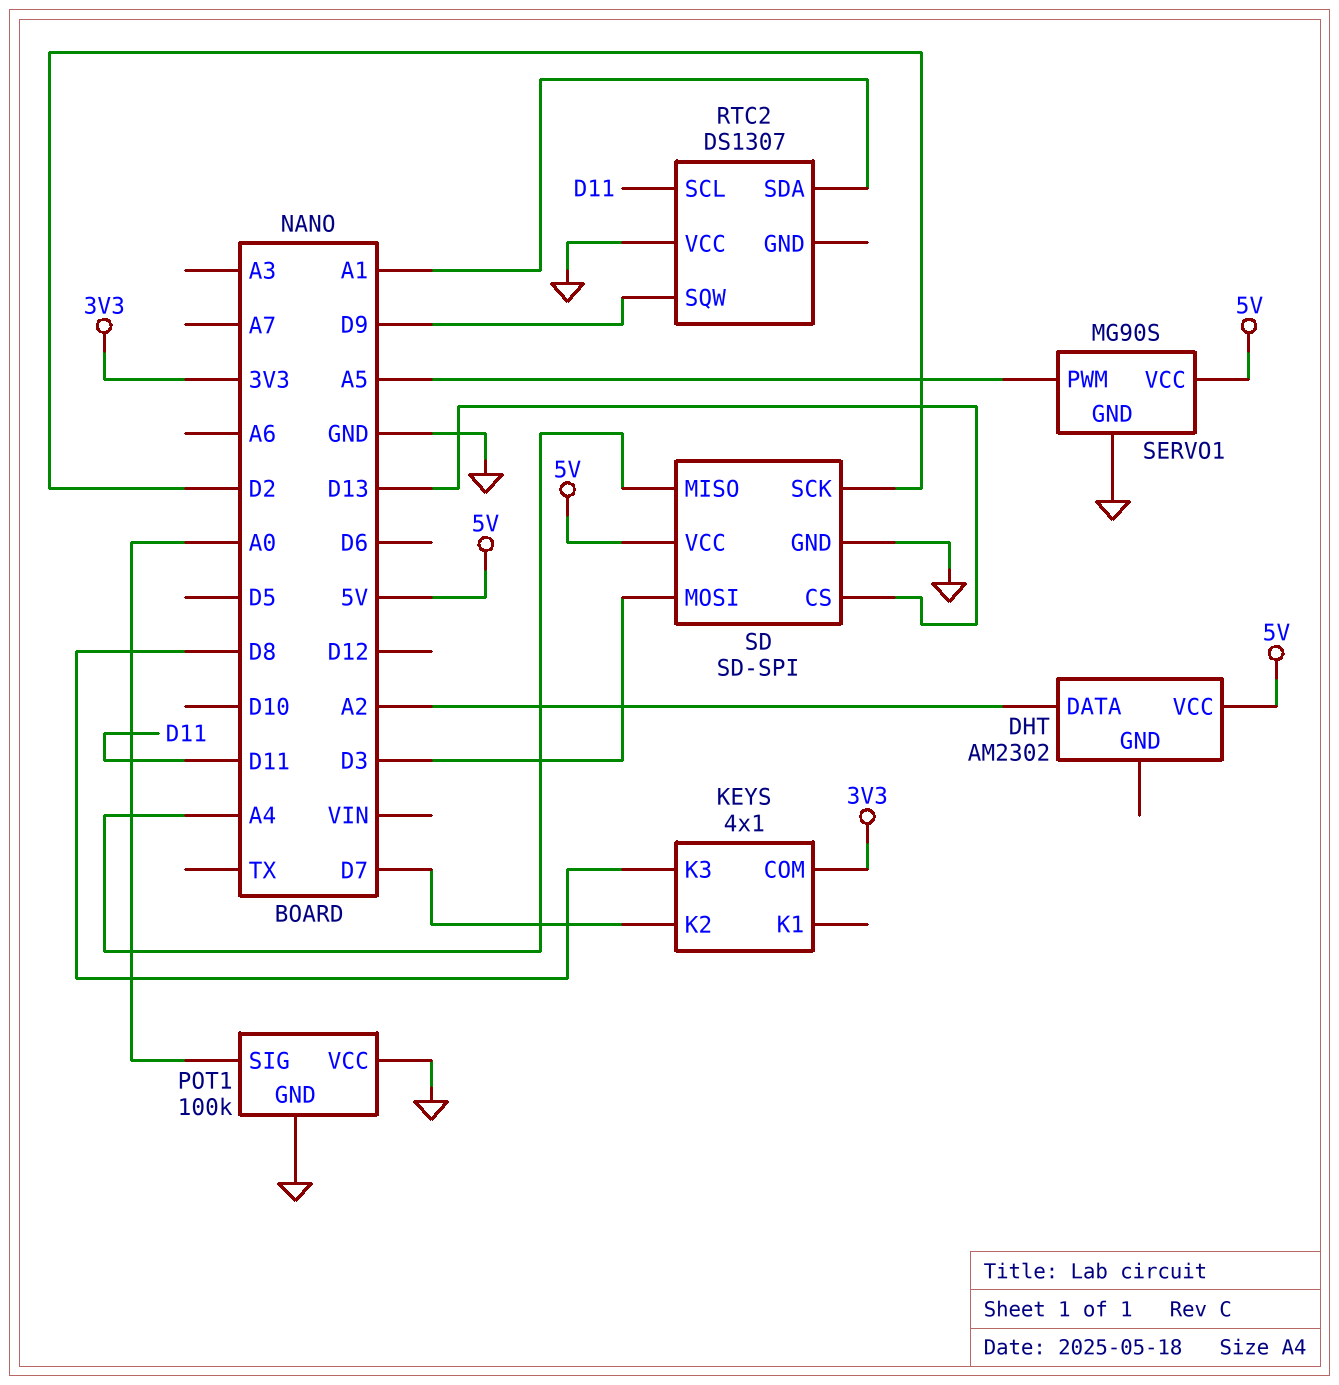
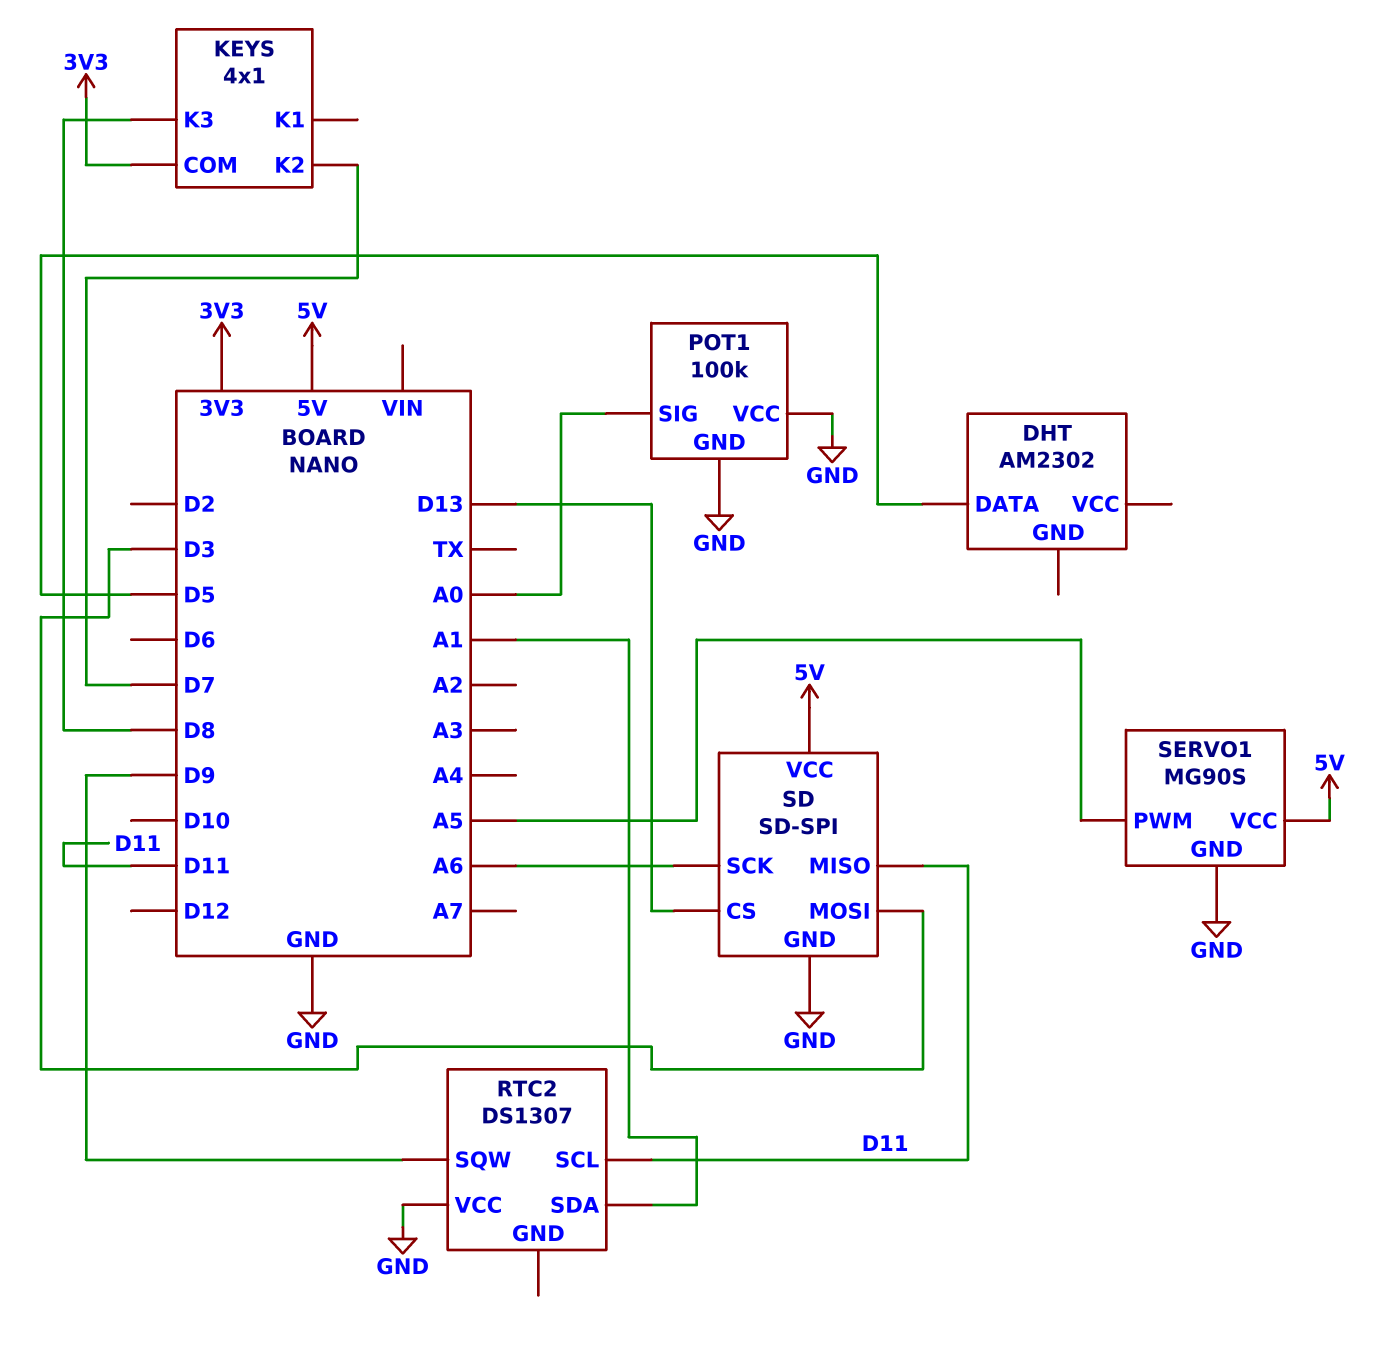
DHT pin DATA: A2 -> D5
DHT pin VCC: 5V -> none
SD pin MISO: A4 -> D11
SD pin SCK: D2 -> A6

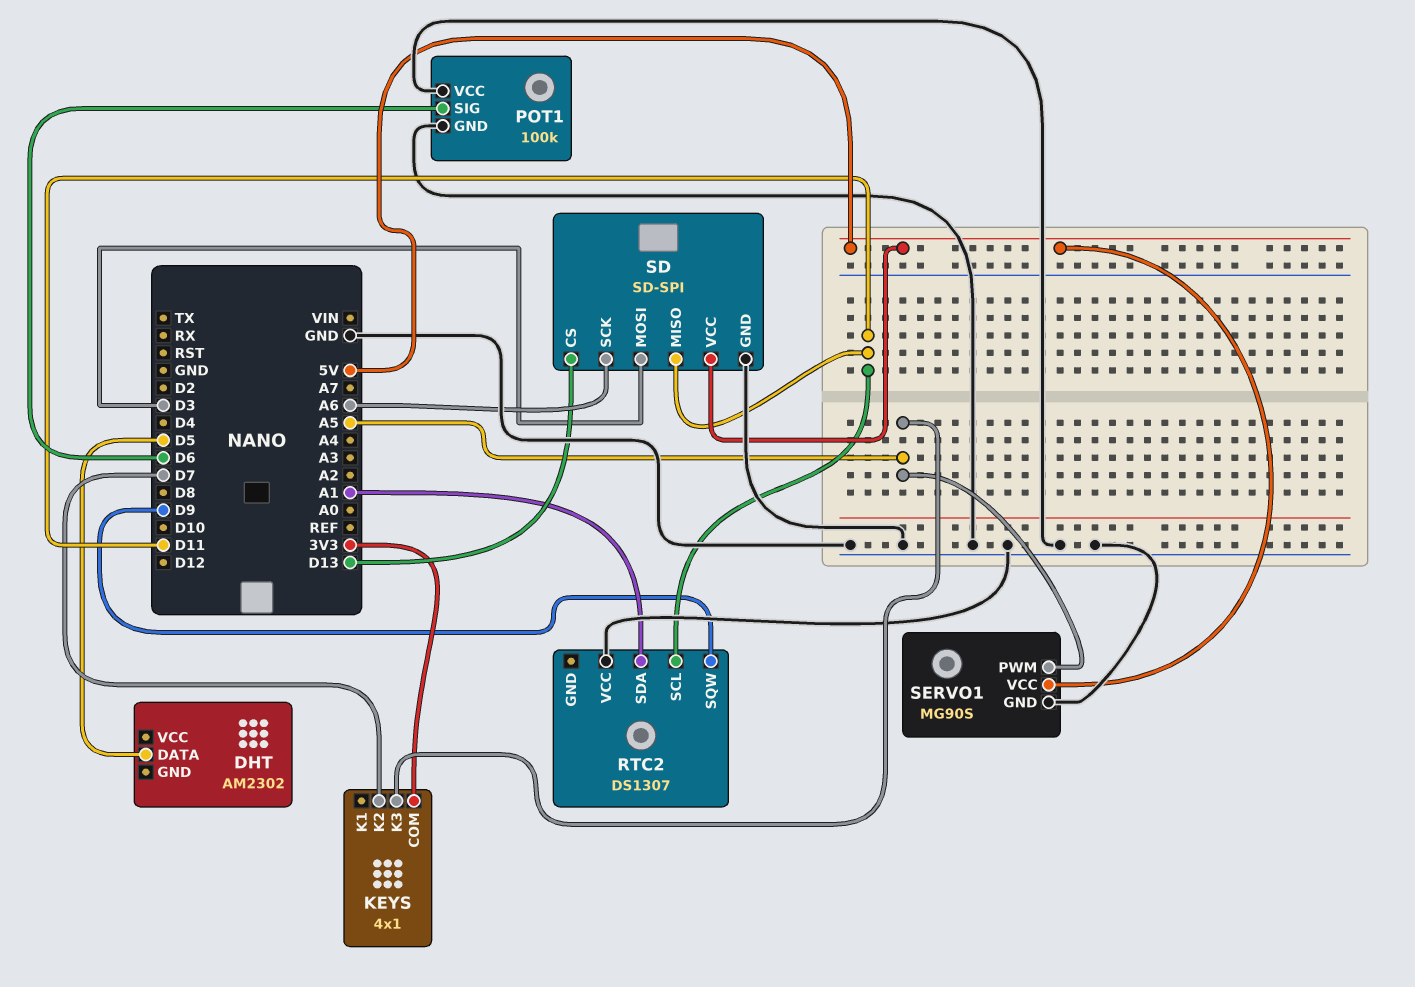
KEYS pin K3: D8 -> A5
POT1 pin SIG: A0 -> D6

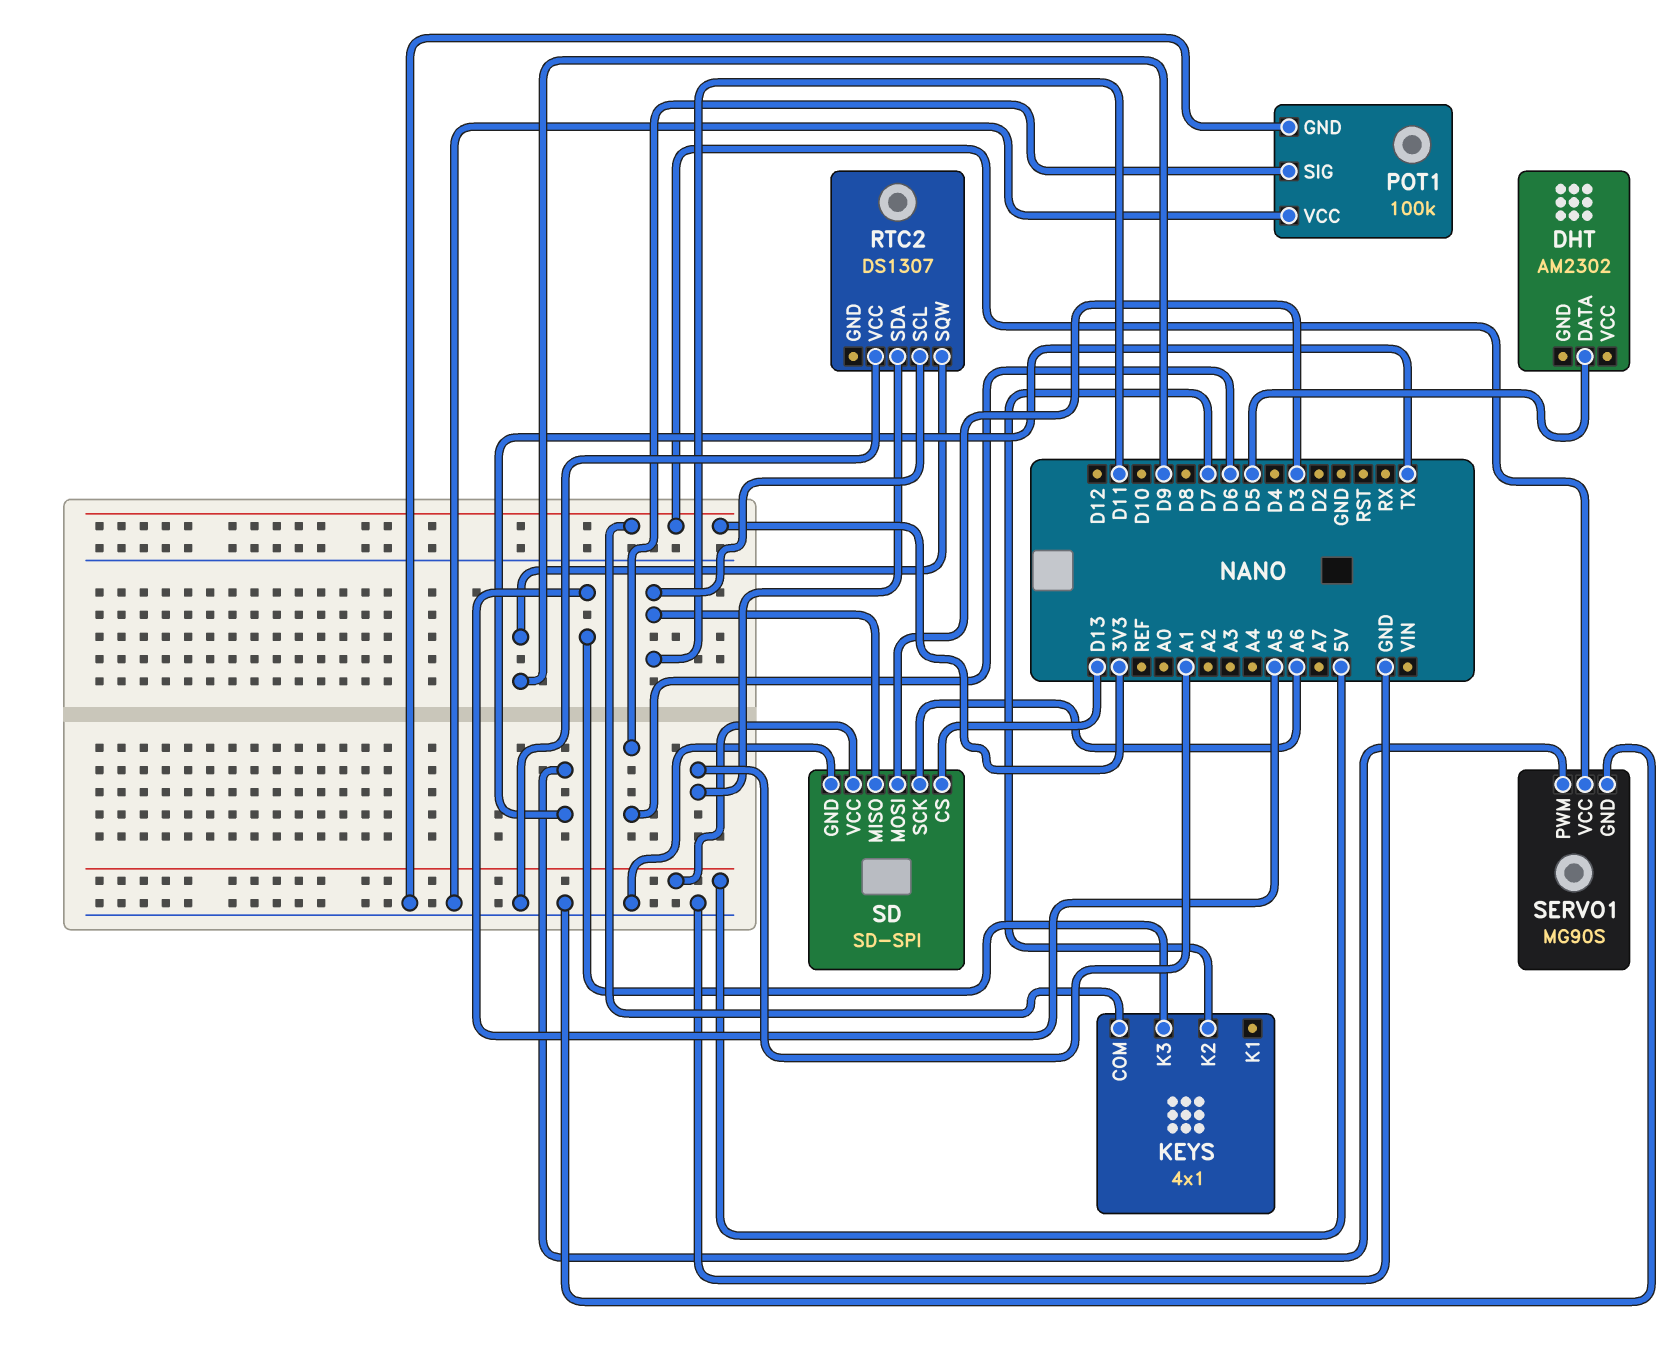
SERVO1 pin PWM: A5 -> TX
SERVO1 pin VCC: 5V -> 3V3

